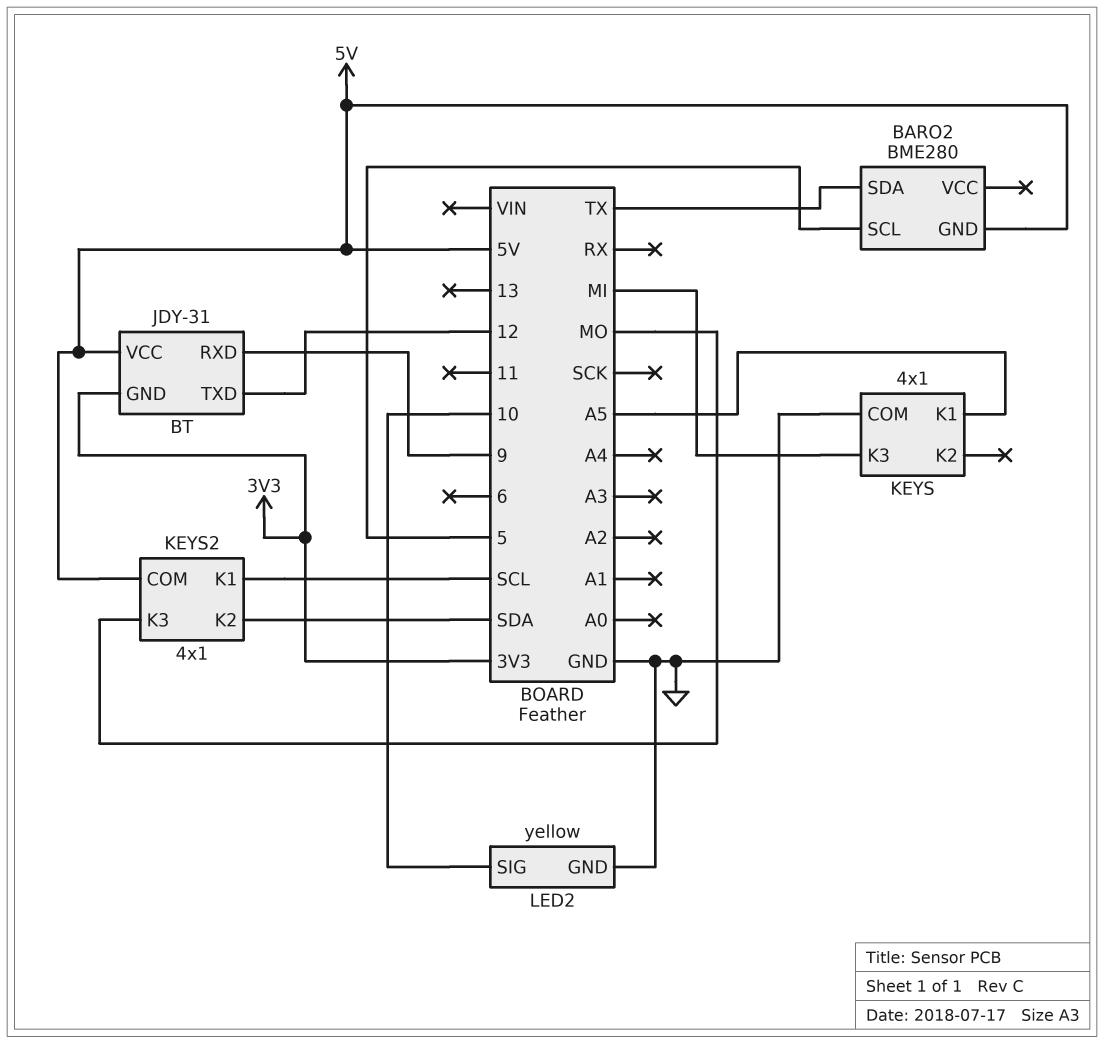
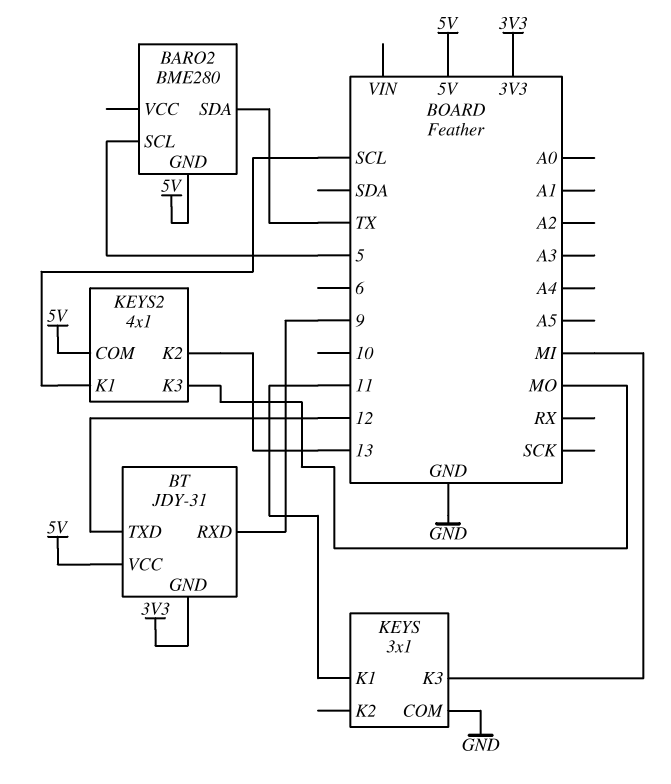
KEYS: 4x1 -> 3x1
KEYS pin K1: A5 -> 11
KEYS2 pin K2: SDA -> 13
LED2: yellow -> none
LED2 pin GND: GND -> none
LED2 pin SIG: 10 -> none

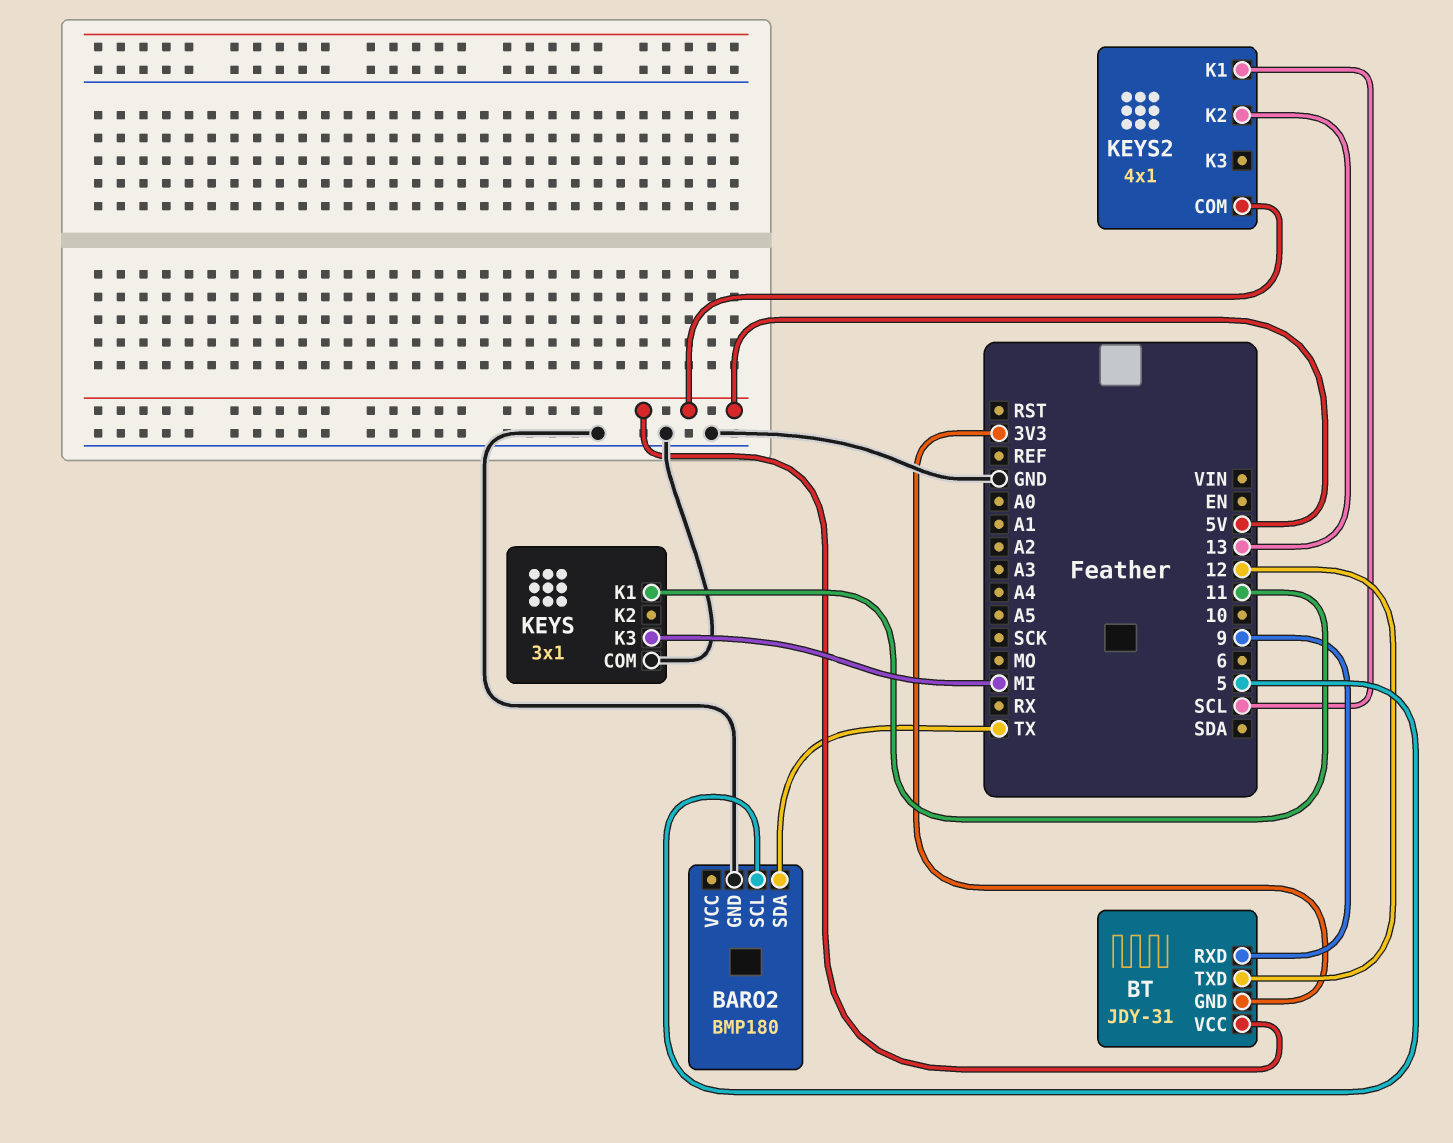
BARO2: BME280 -> BMP180
BARO2 pin GND: 5V -> GND
KEYS2 pin K3: MO -> none

